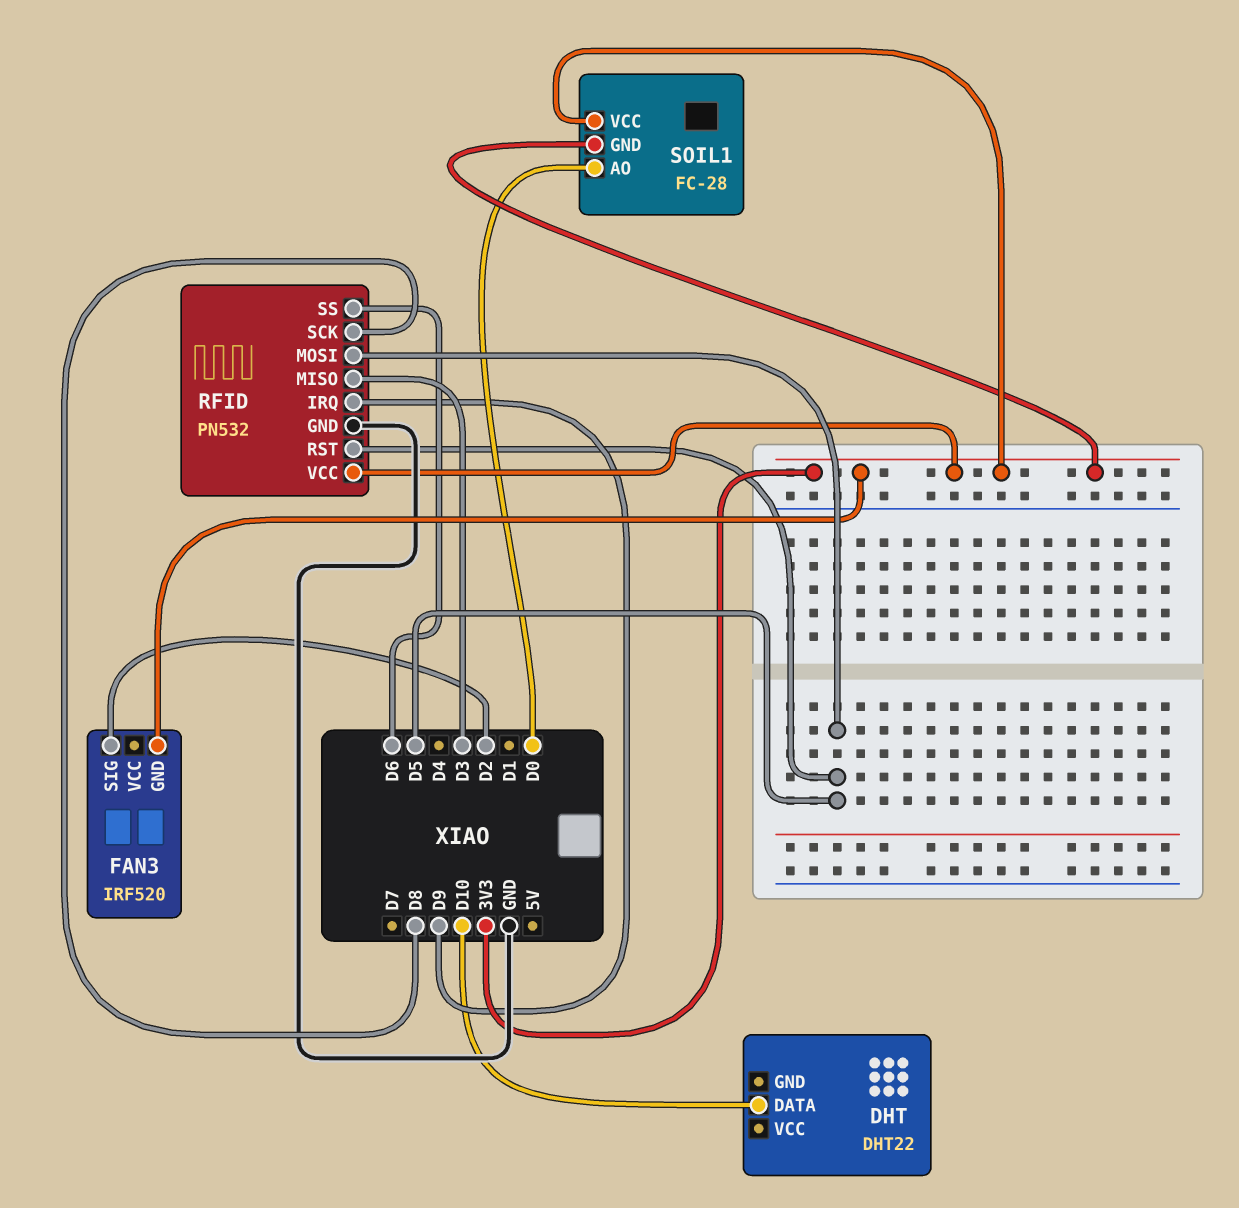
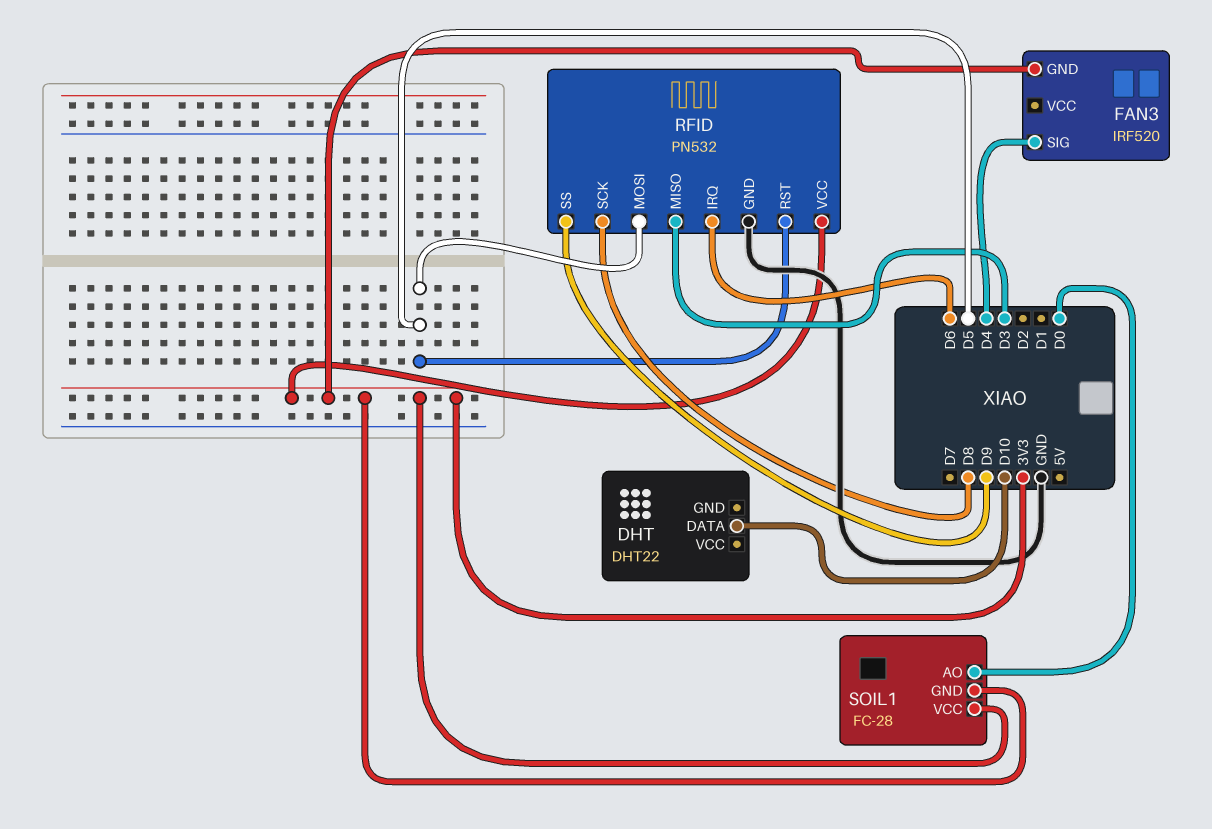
FAN3 pin SIG: D2 -> D4
RFID pin IRQ: D9 -> D6
RFID pin SS: D6 -> D9

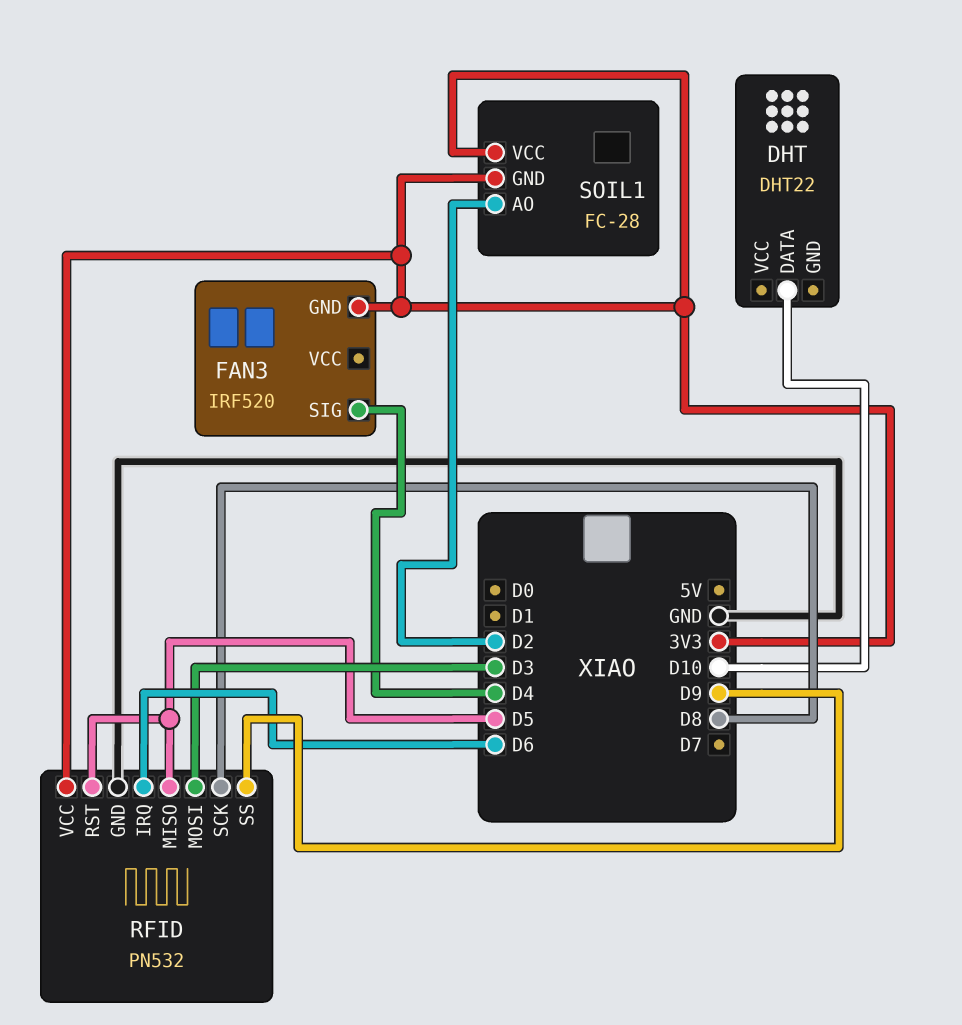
RFID pin MISO: D3 -> D5
RFID pin MOSI: D5 -> D3
SOIL1 pin AO: D0 -> D2

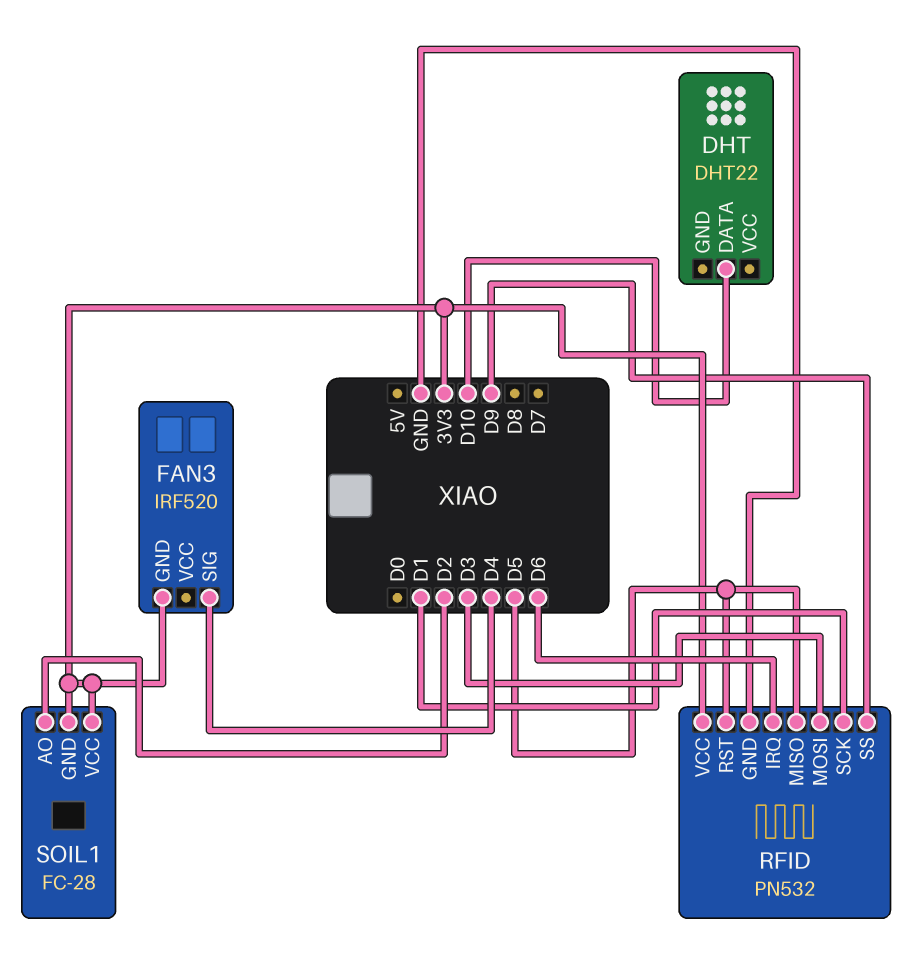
RFID pin SCK: D8 -> D1

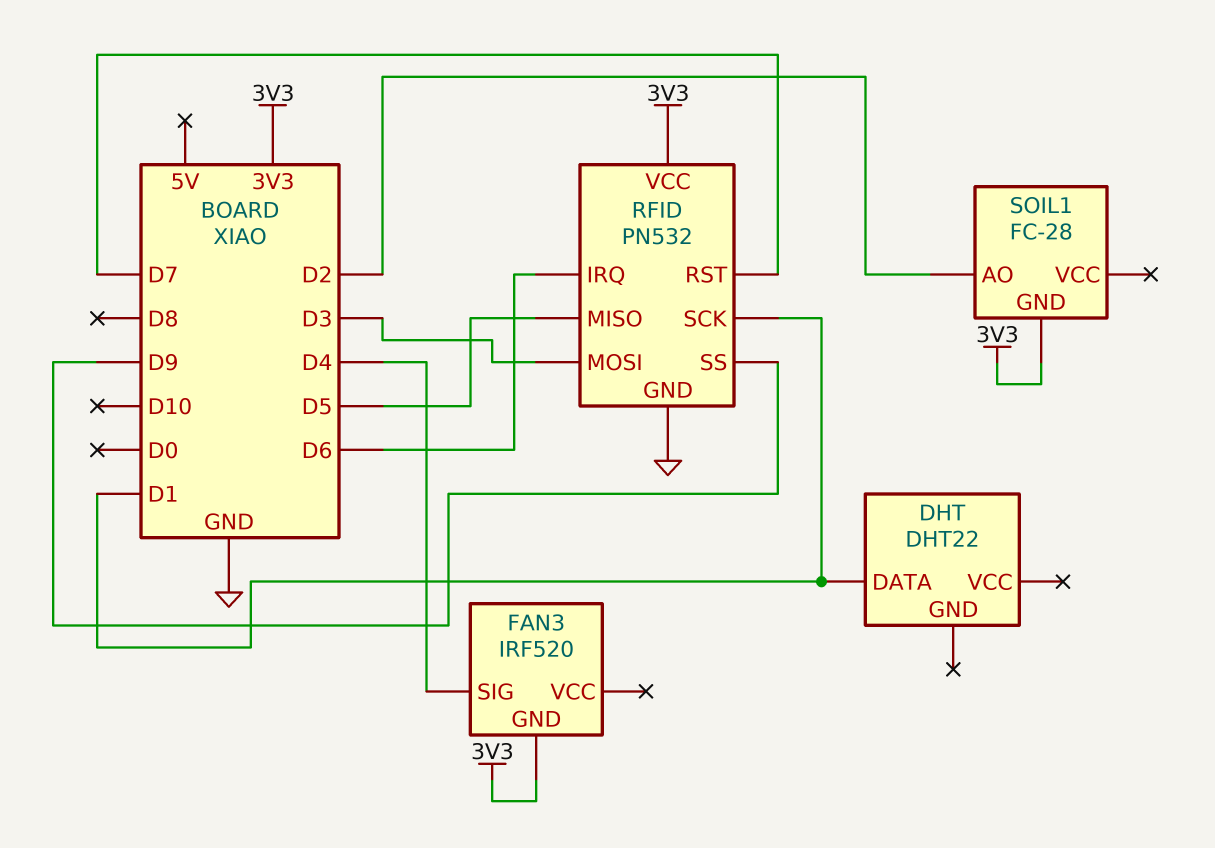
DHT pin DATA: D10 -> D1
RFID pin RST: D5 -> D7
SOIL1 pin VCC: 3V3 -> none

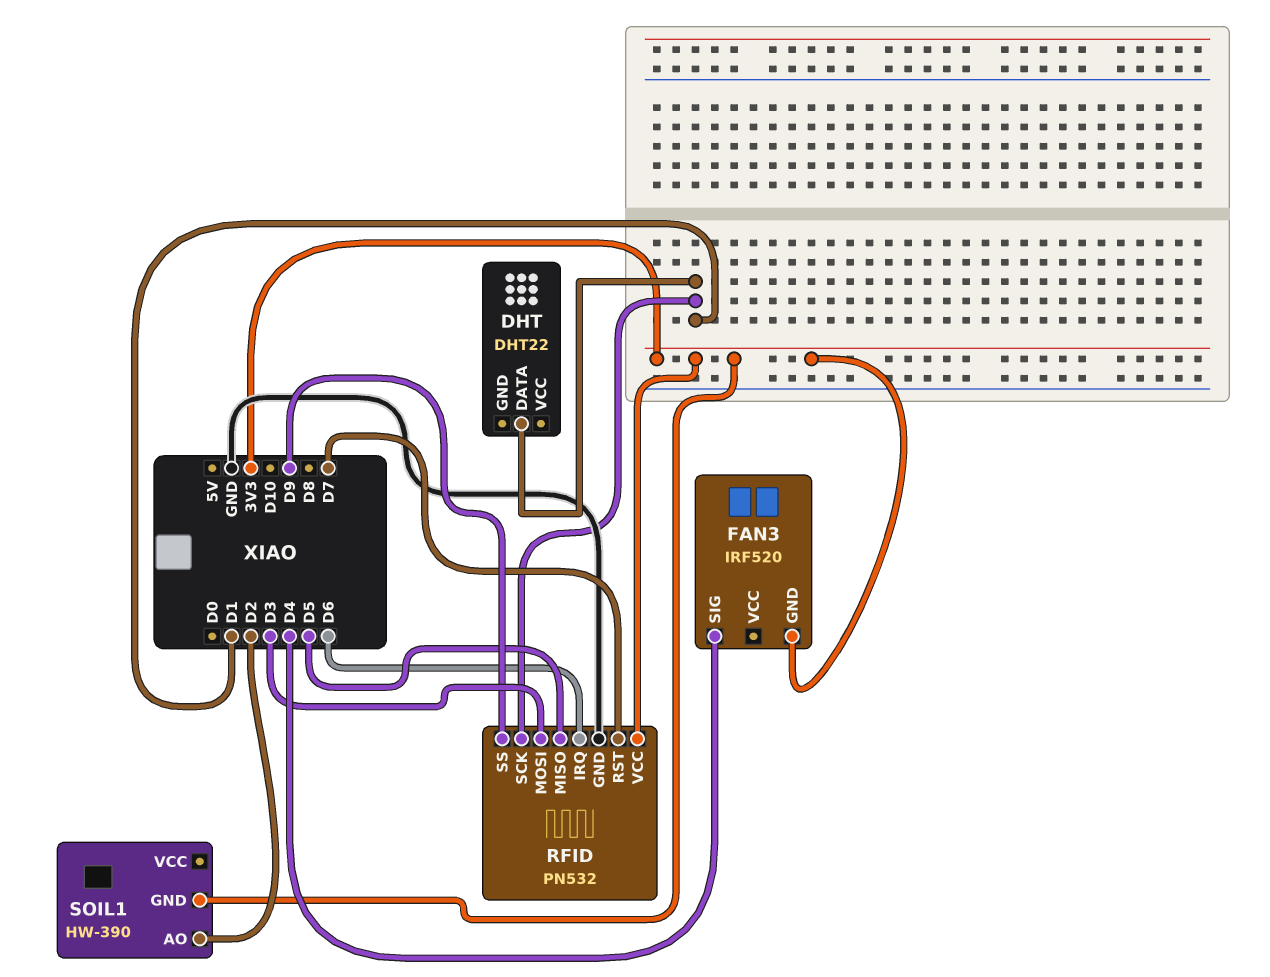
SOIL1: FC-28 -> HW-390

